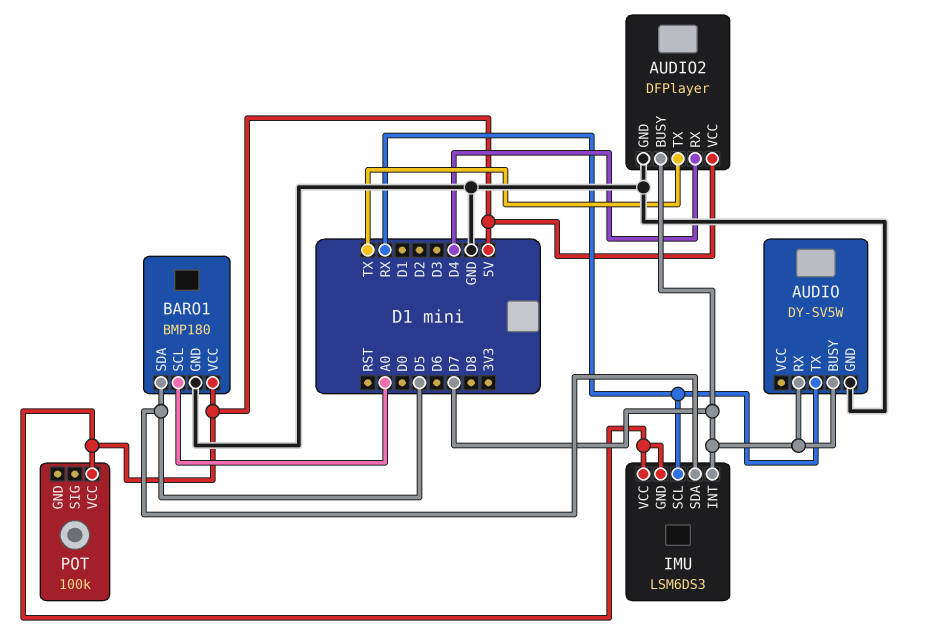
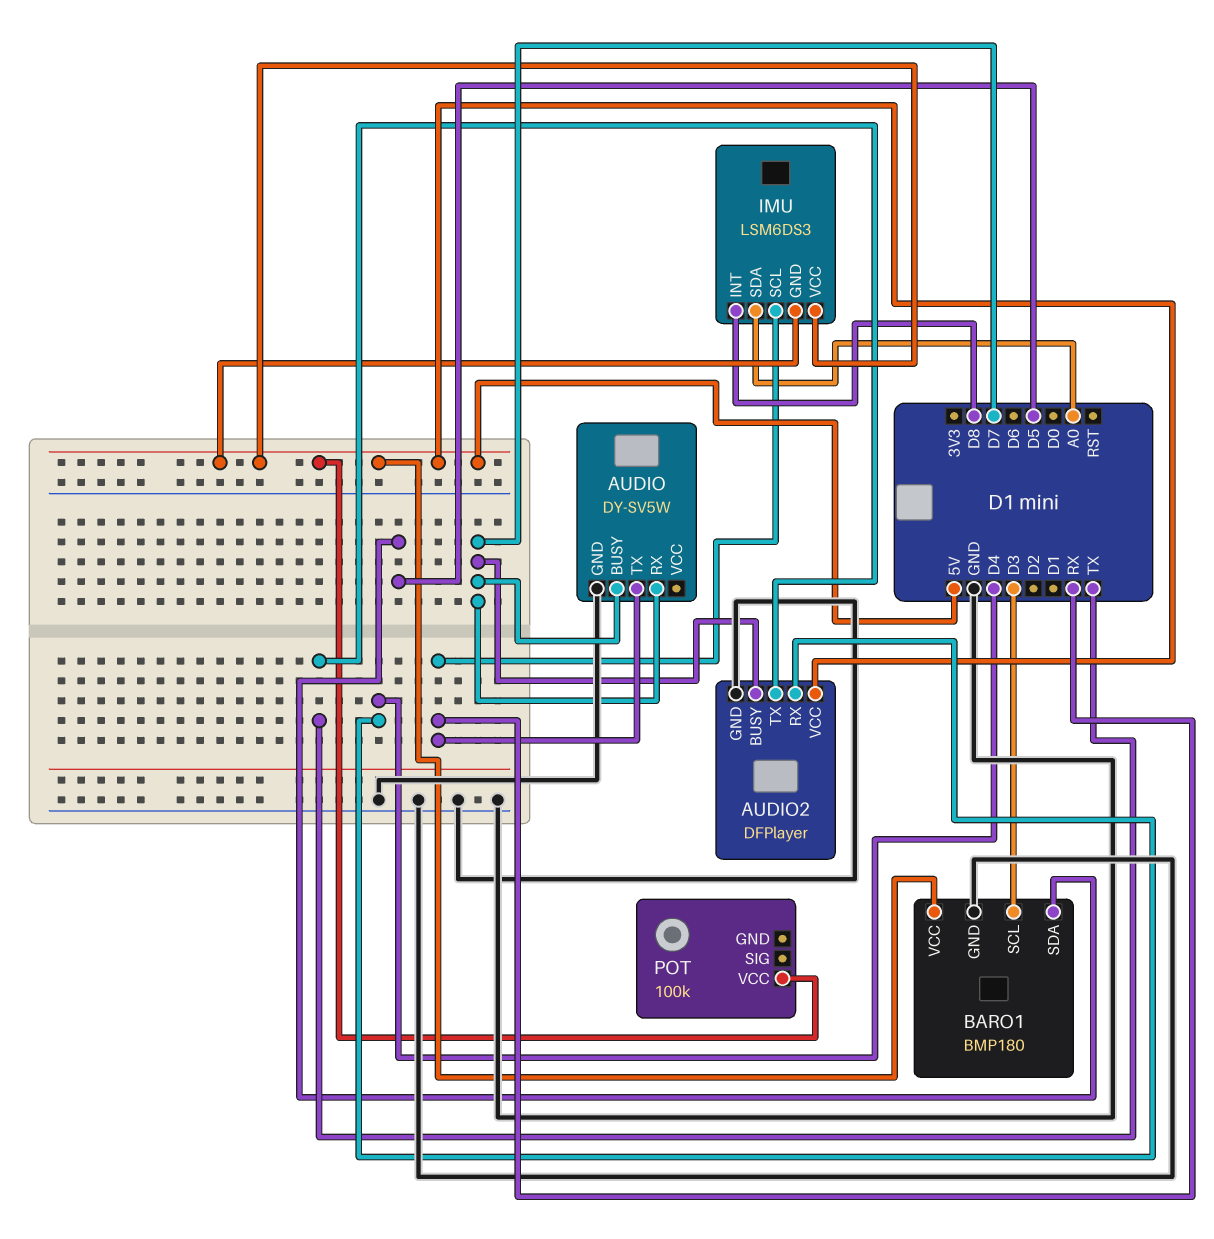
BARO1 pin SCL: A0 -> D3
IMU pin INT: D7 -> D8
IMU pin SDA: D5 -> A0

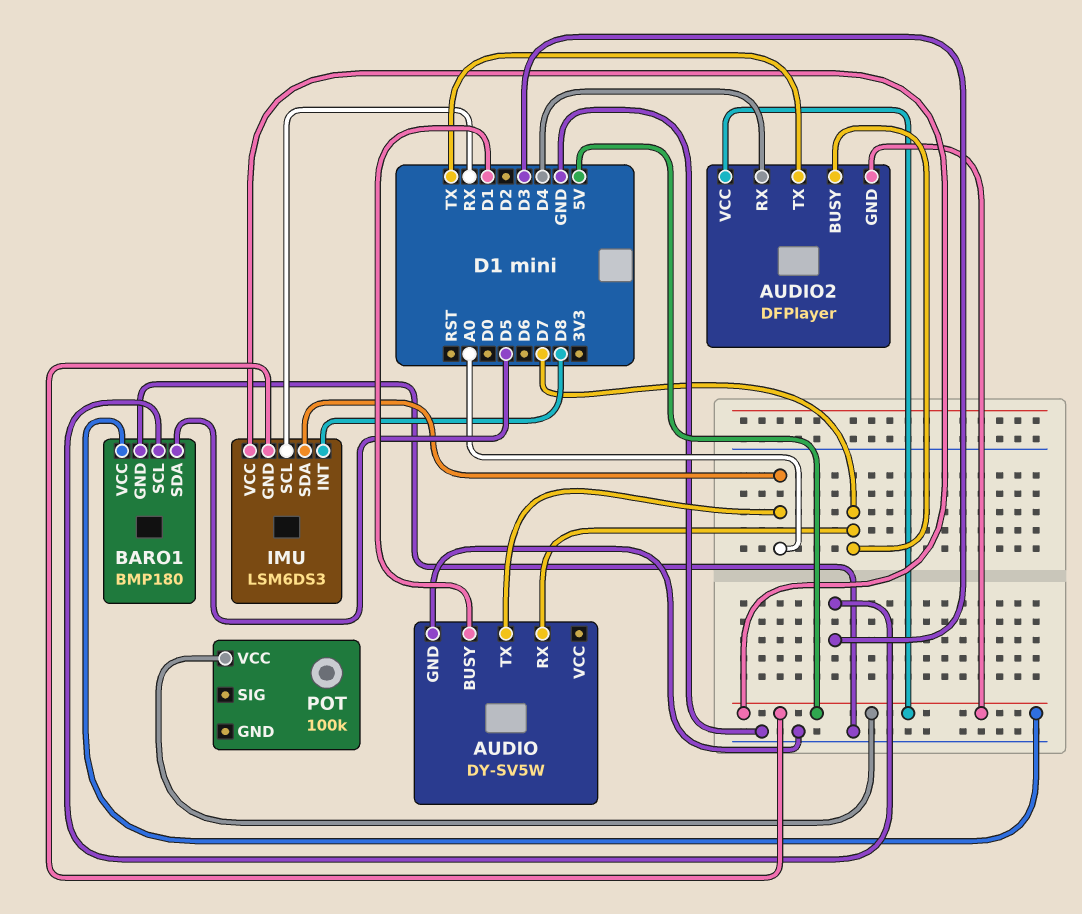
AUDIO pin BUSY: D7 -> D1
AUDIO pin TX: RX -> A0
AUDIO2 pin GND: GND -> 5V

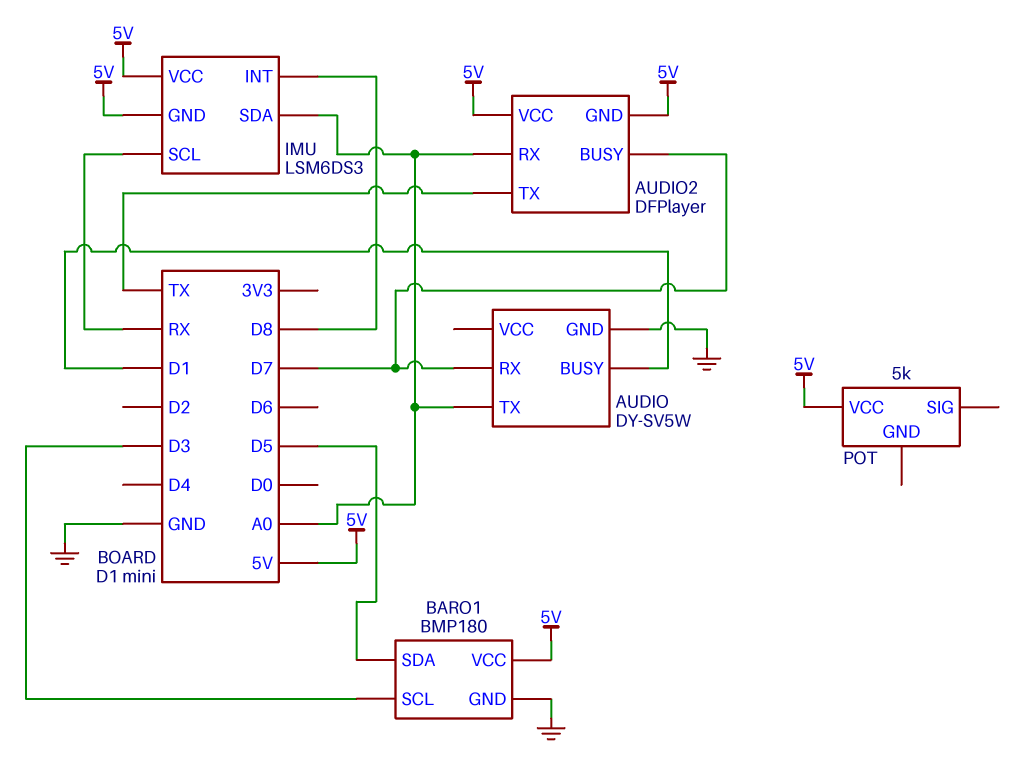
AUDIO2 pin RX: D4 -> A0
POT: 100k -> 5k

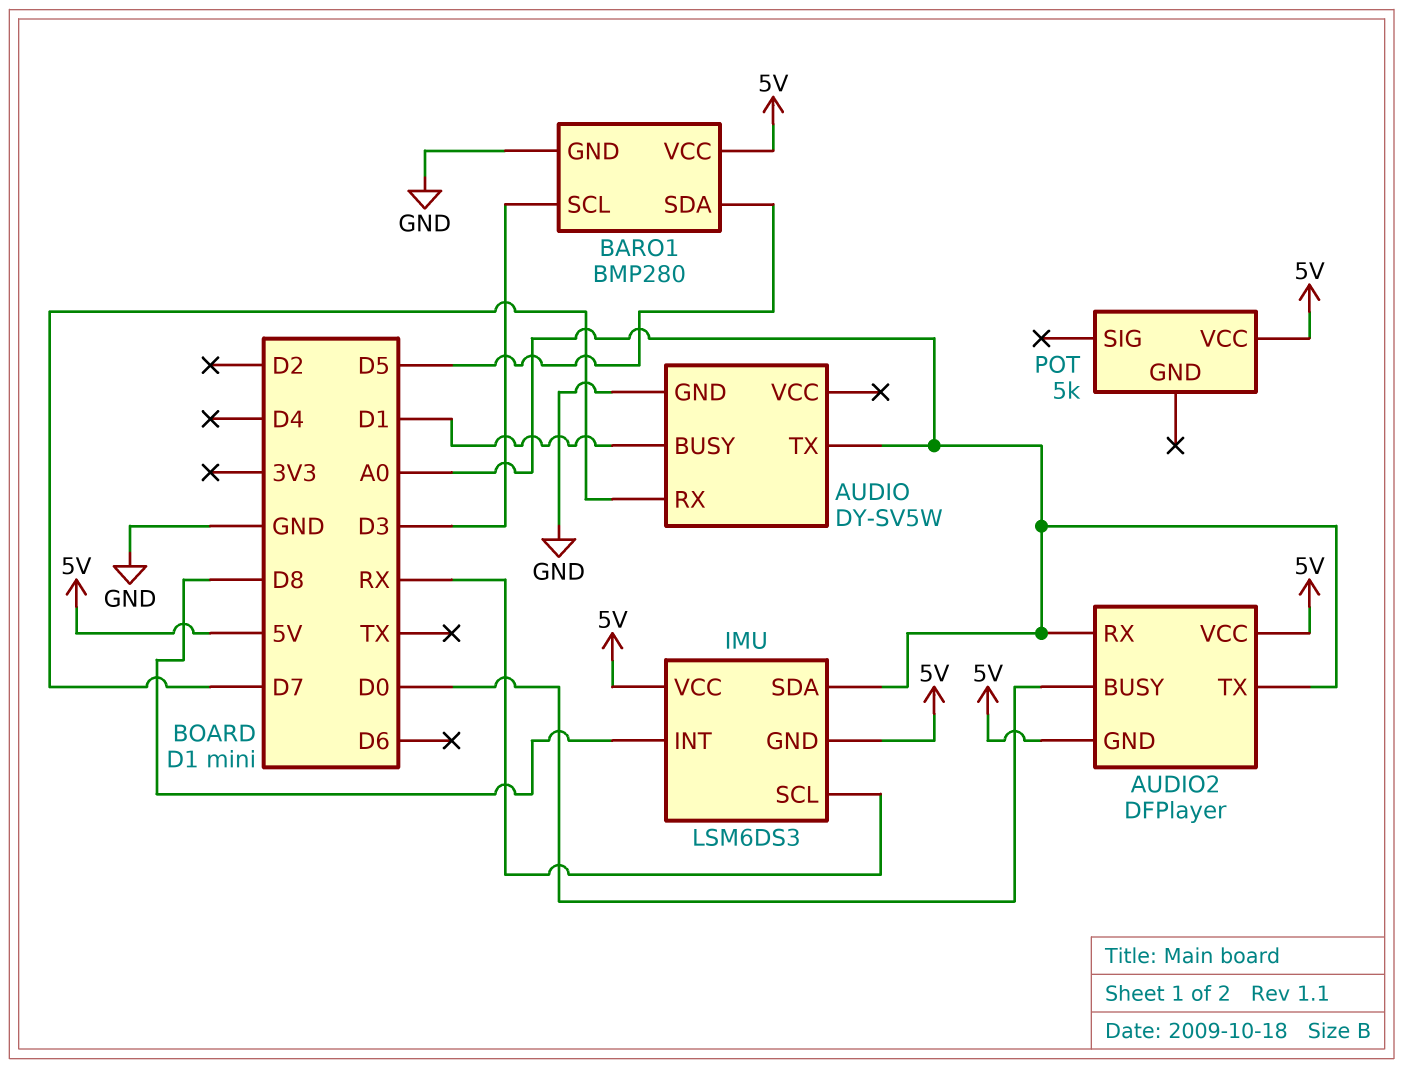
AUDIO2 pin BUSY: D7 -> D0
AUDIO2 pin TX: TX -> A0
BARO1: BMP180 -> BMP280

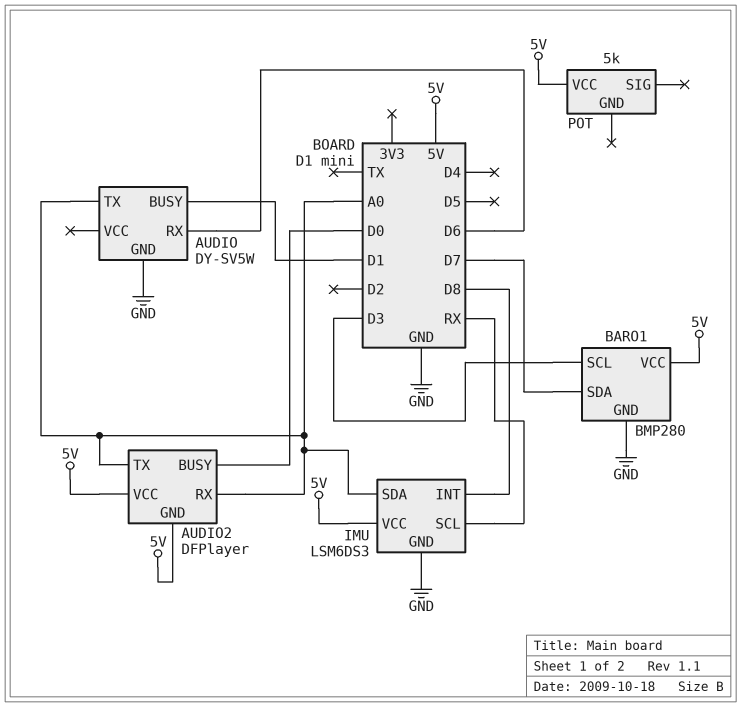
AUDIO pin RX: D7 -> D6
BARO1 pin SDA: D5 -> D7
IMU pin GND: 5V -> GND

